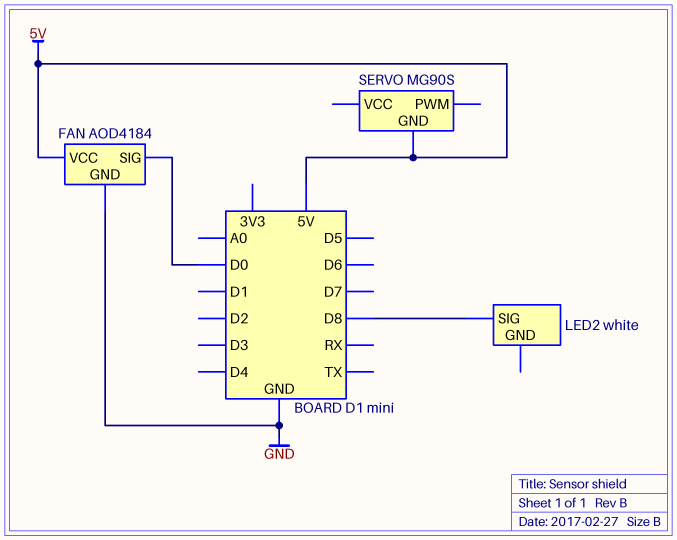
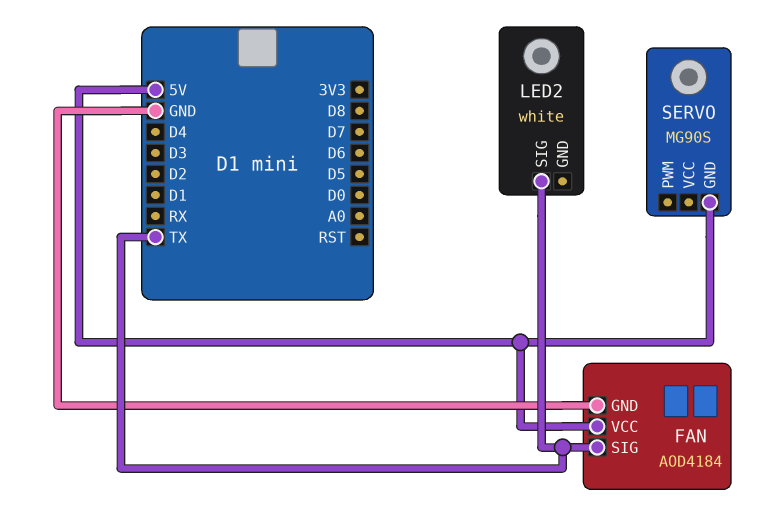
FAN pin SIG: D0 -> TX
LED2 pin SIG: D8 -> TX

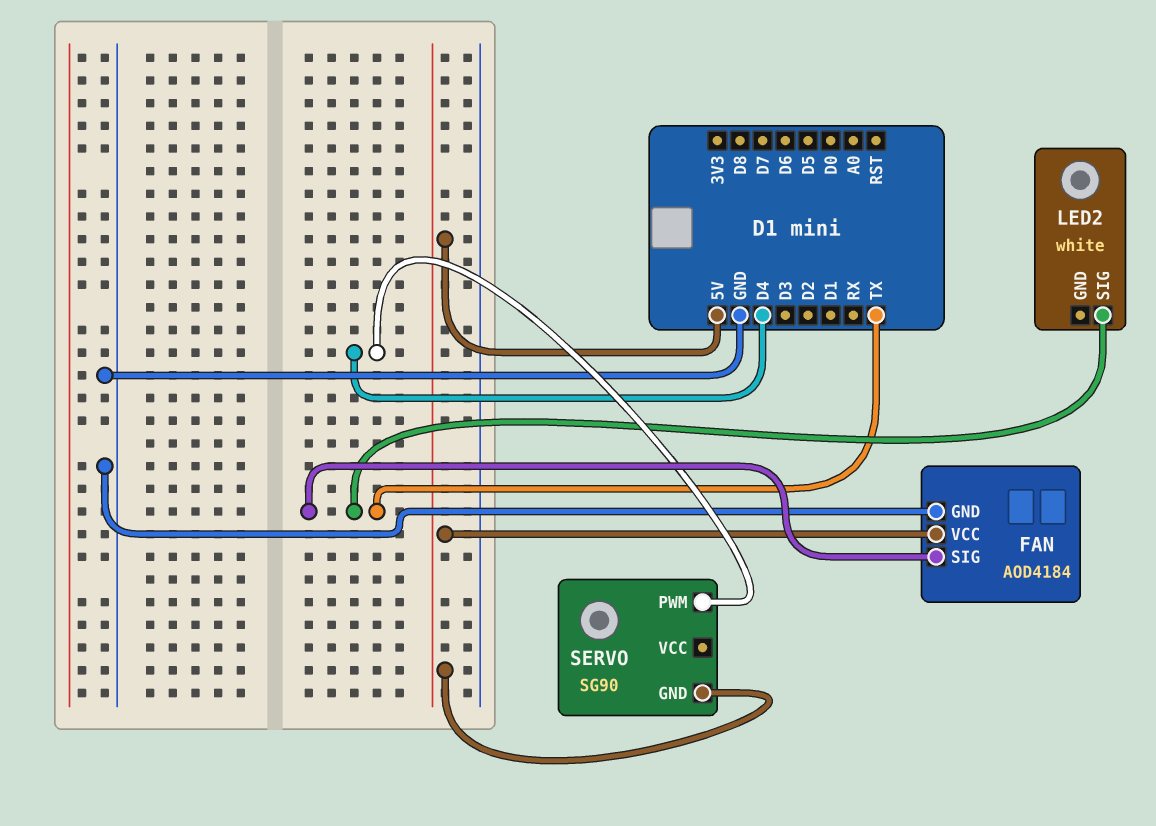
SERVO: MG90S -> SG90
SERVO pin PWM: none -> D4

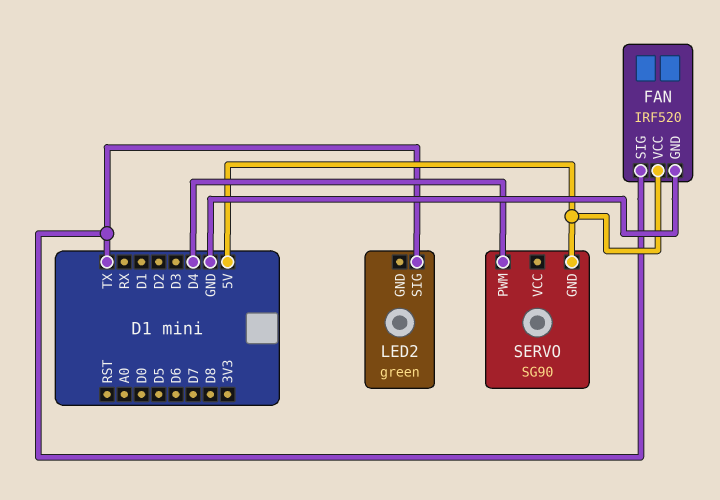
FAN: AOD4184 -> IRF520
LED2: white -> green

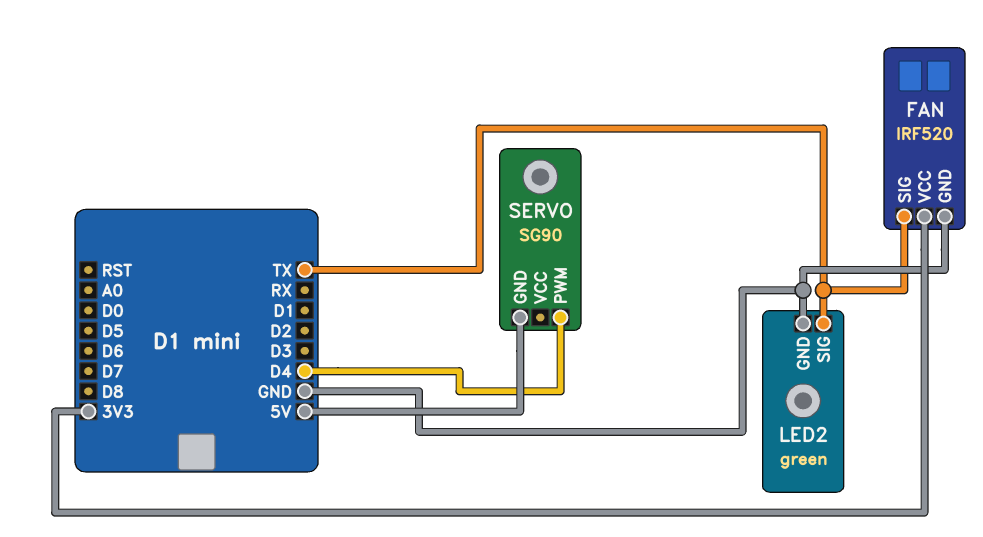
FAN pin VCC: 5V -> 3V3
LED2 pin GND: none -> GND

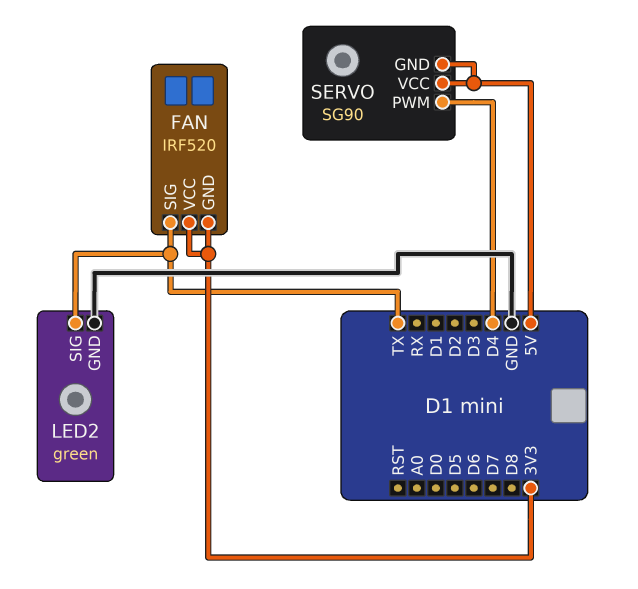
FAN pin GND: GND -> 3V3
SERVO pin VCC: none -> 5V

